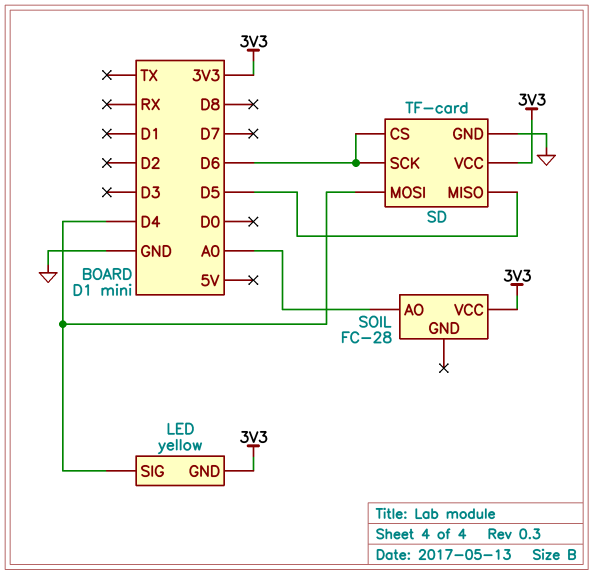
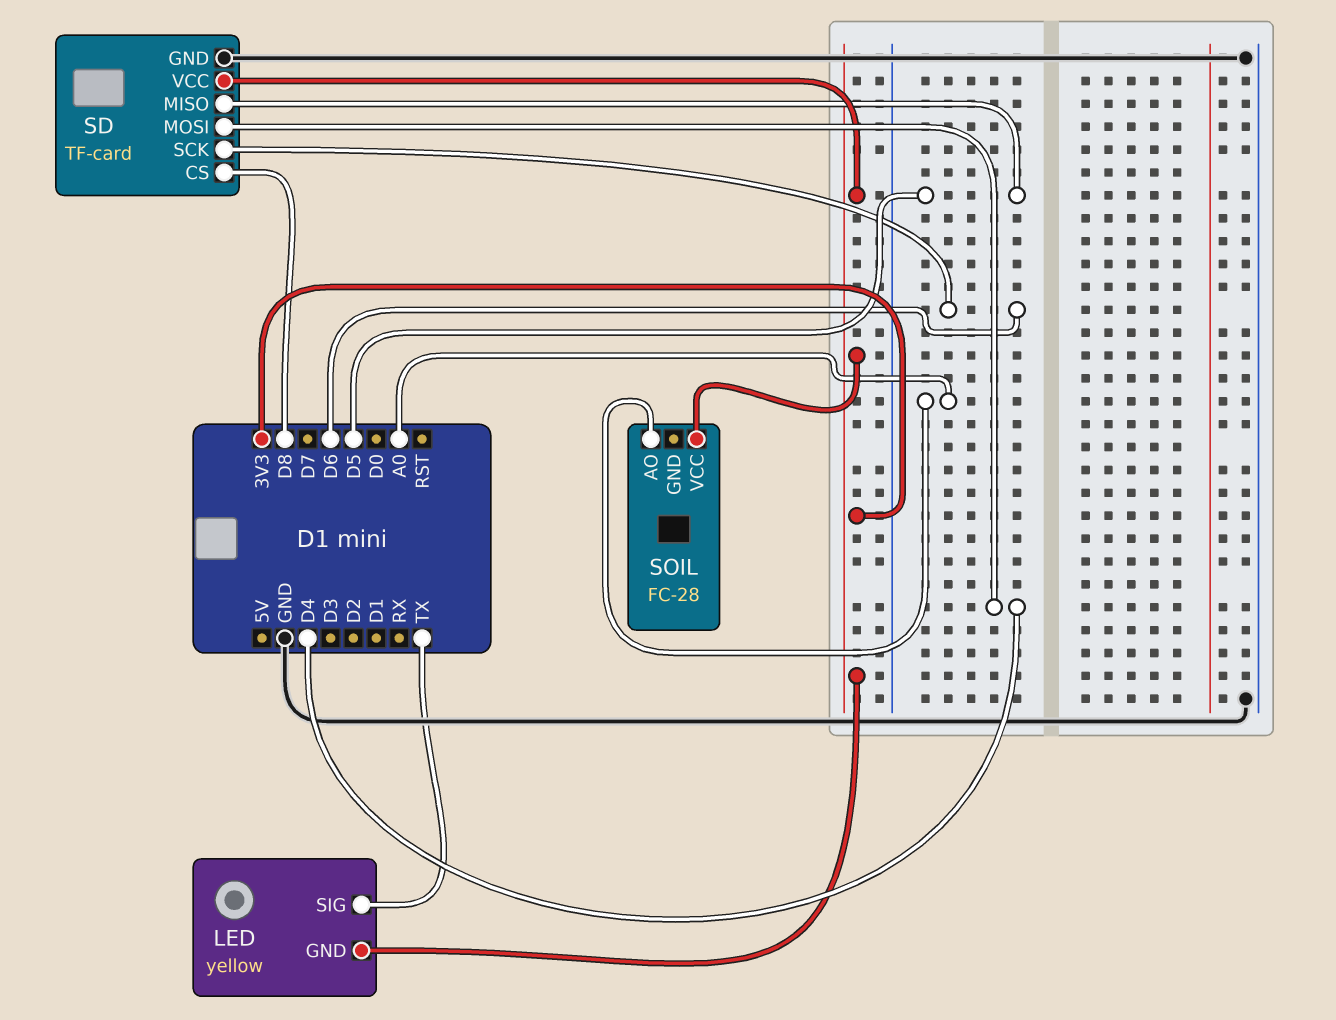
LED pin SIG: D4 -> TX
SD pin CS: D6 -> D8

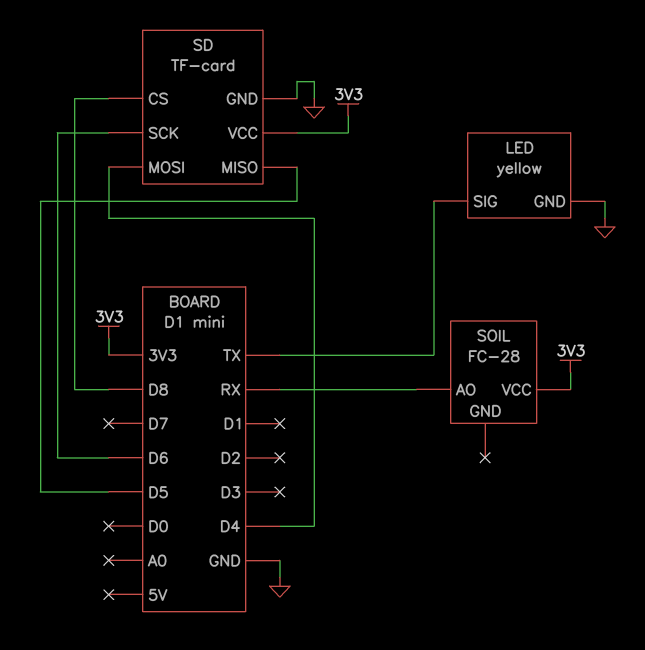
LED pin GND: 3V3 -> GND
SOIL pin AO: A0 -> RX

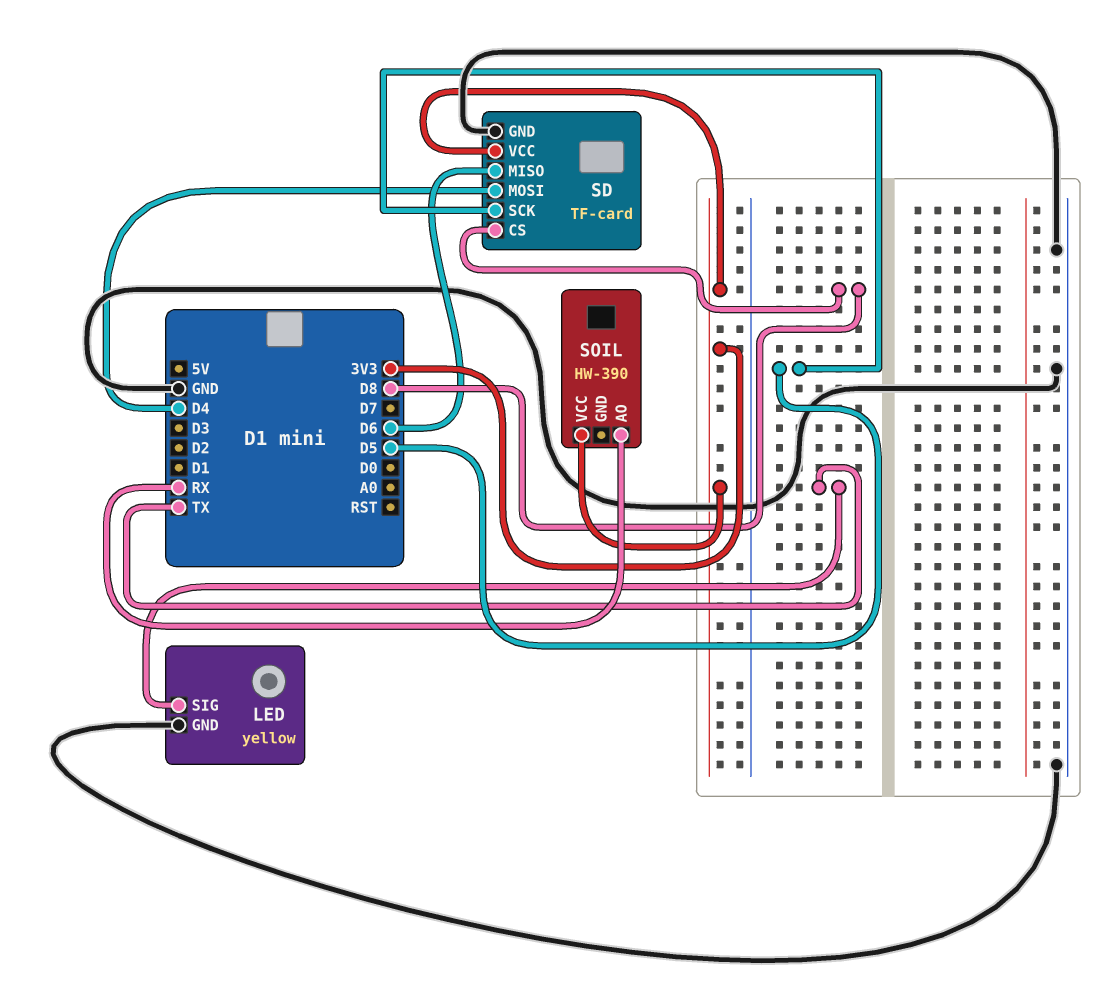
SD pin MISO: D5 -> D6
SD pin SCK: D6 -> D5
SOIL: FC-28 -> HW-390

